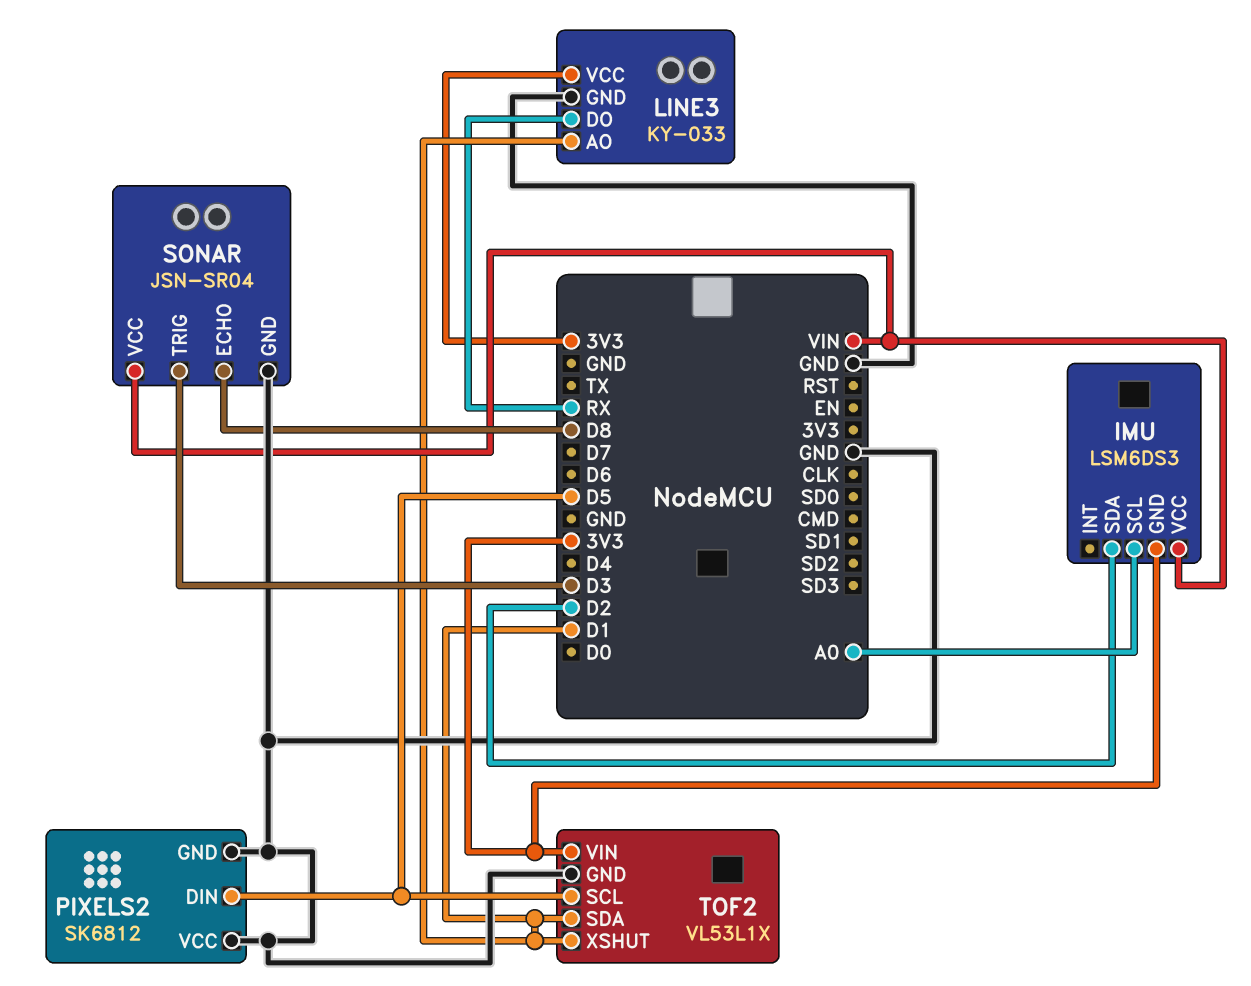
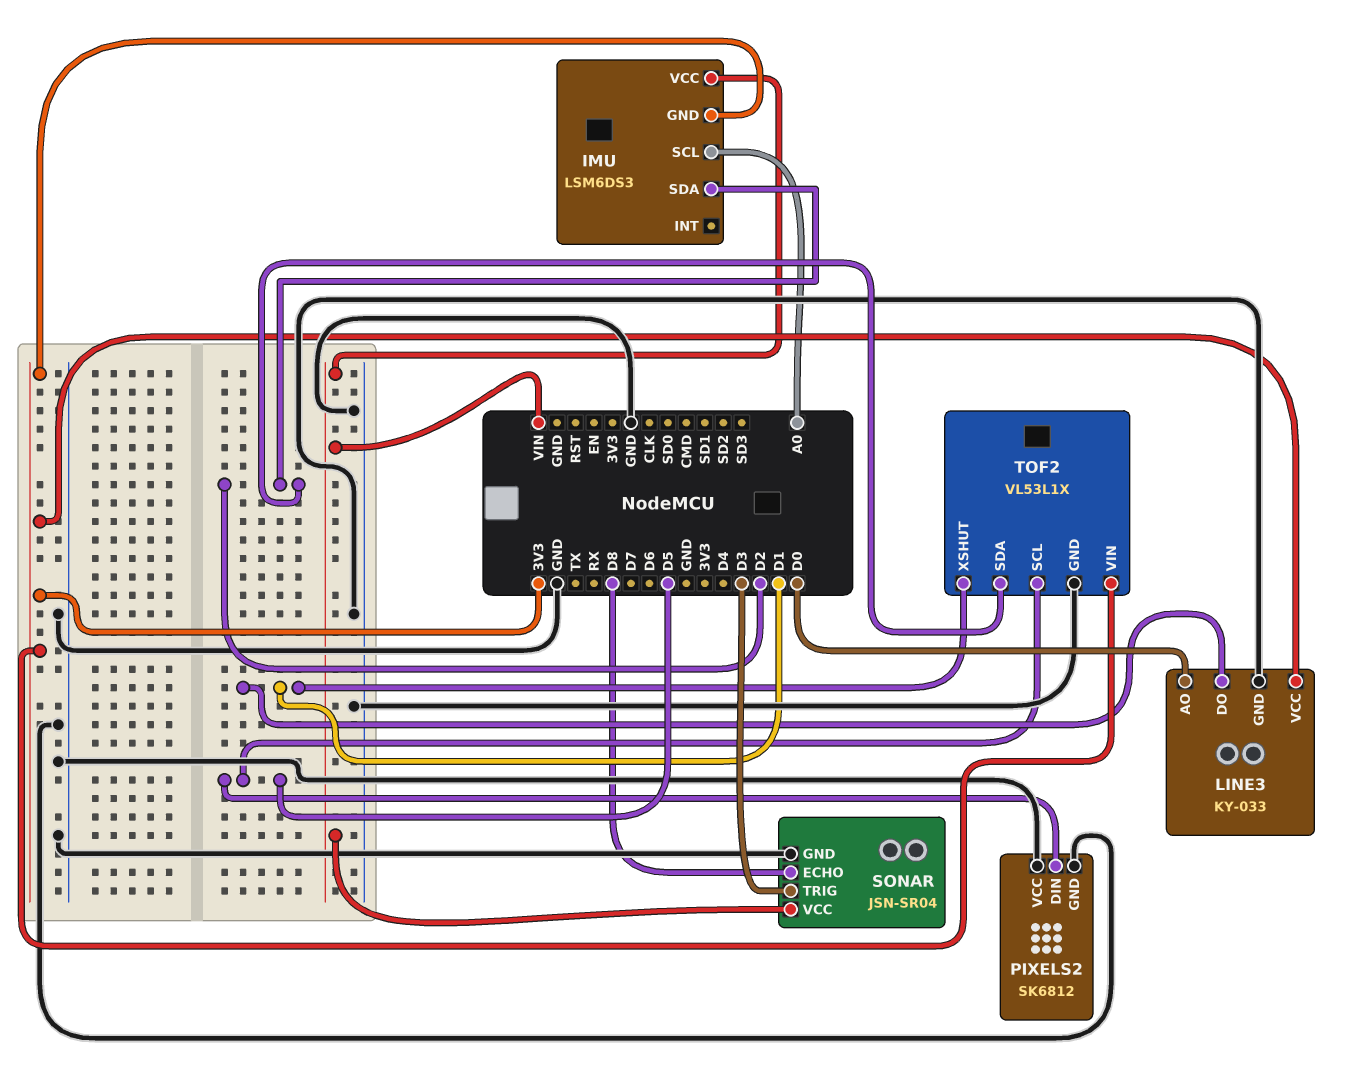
LINE3 pin AO: D1 -> D0
LINE3 pin DO: RX -> D1
TOF2 pin SDA: D1 -> D2

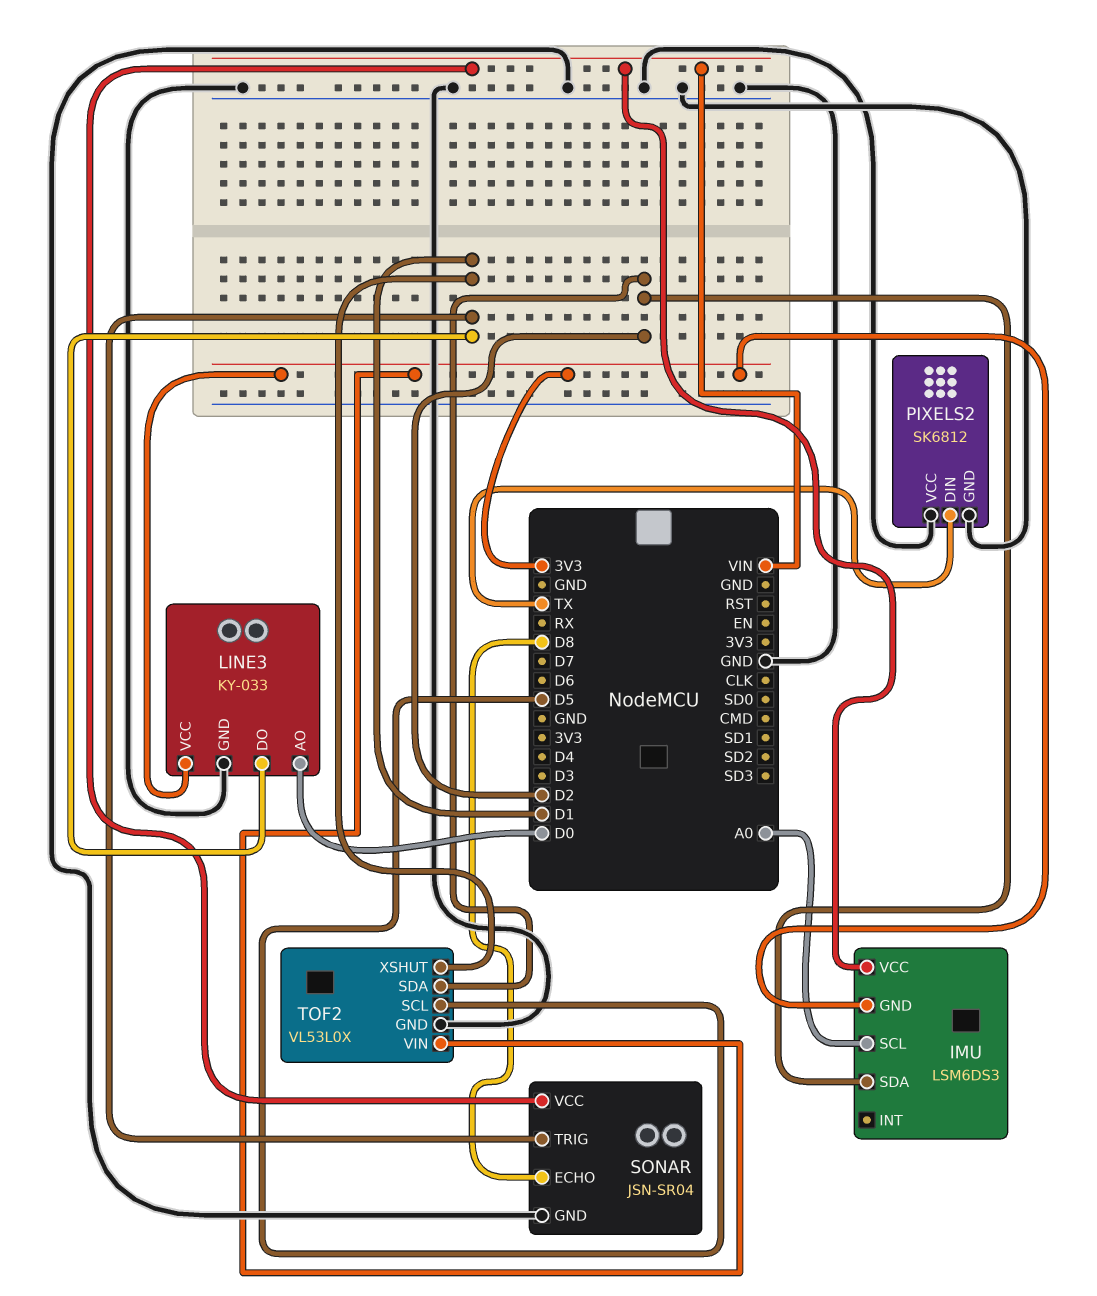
PIXELS2 pin DIN: D5 -> TX
SONAR pin TRIG: D3 -> D1
TOF2: VL53L1X -> VL53L0X

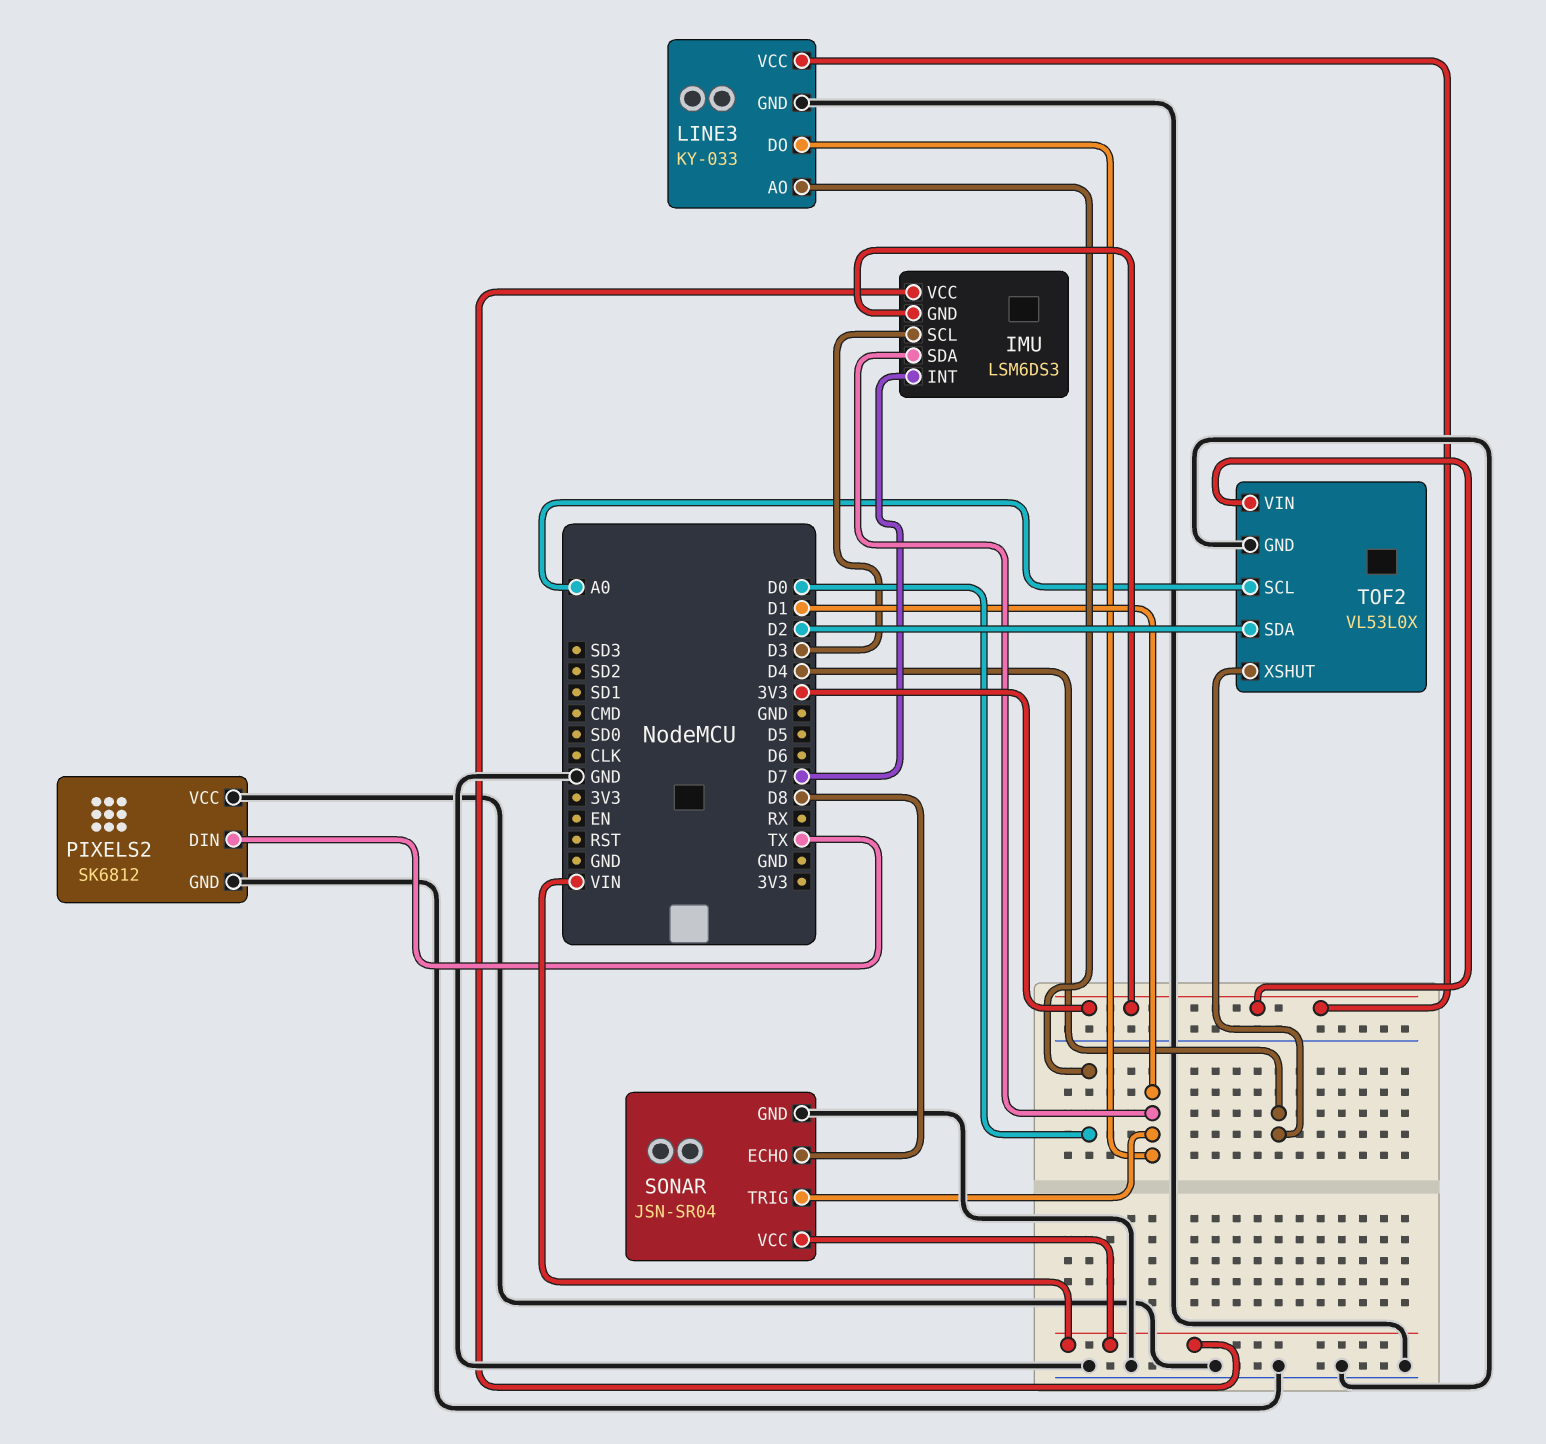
IMU pin INT: none -> D7
IMU pin SCL: A0 -> D3
IMU pin SDA: D2 -> D1
TOF2 pin SCL: D5 -> A0
TOF2 pin XSHUT: D1 -> D4

